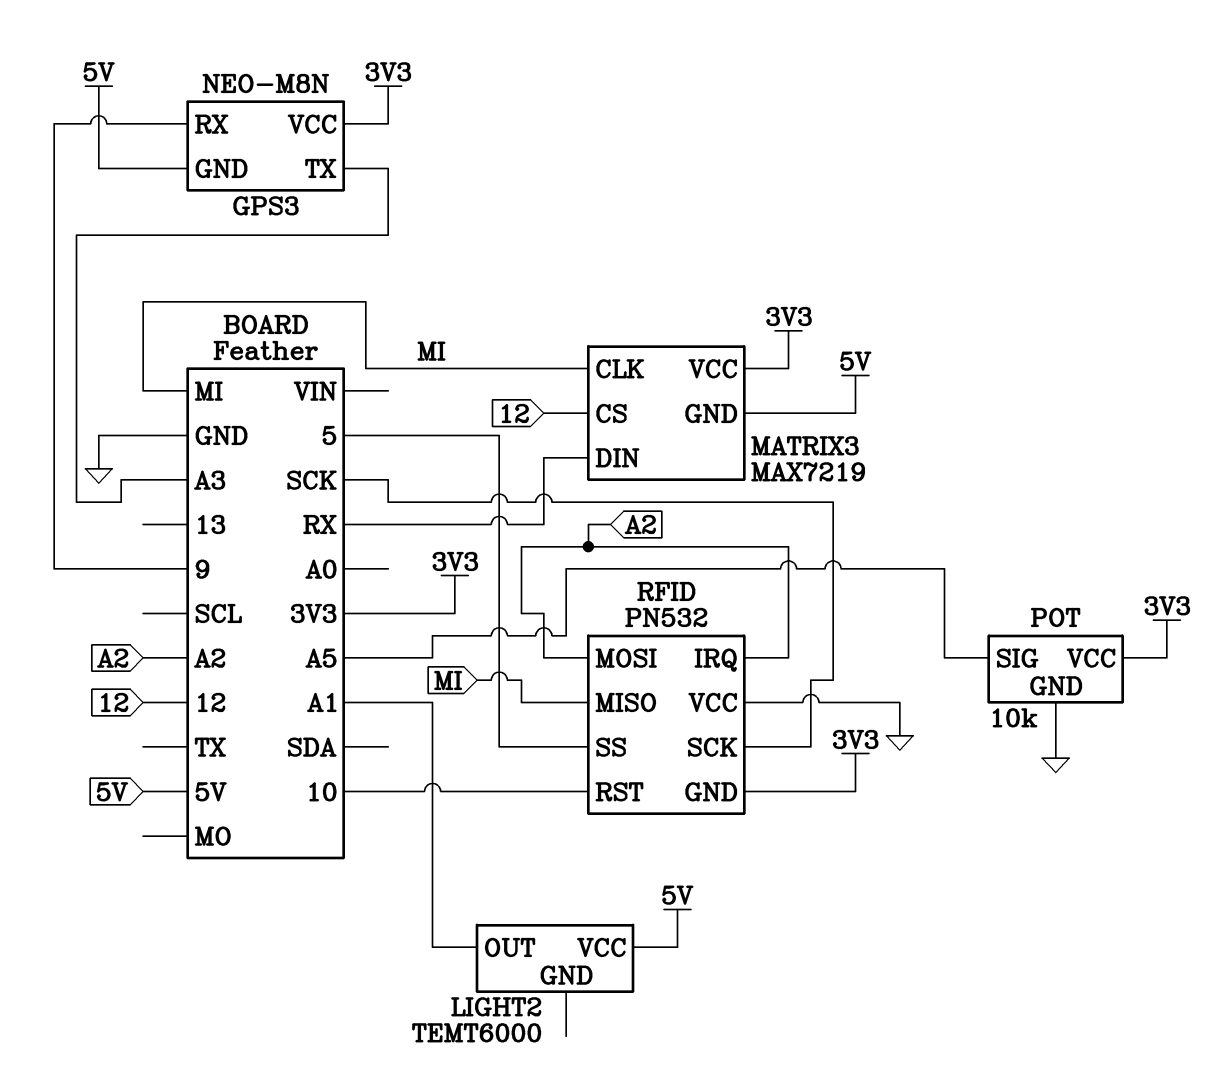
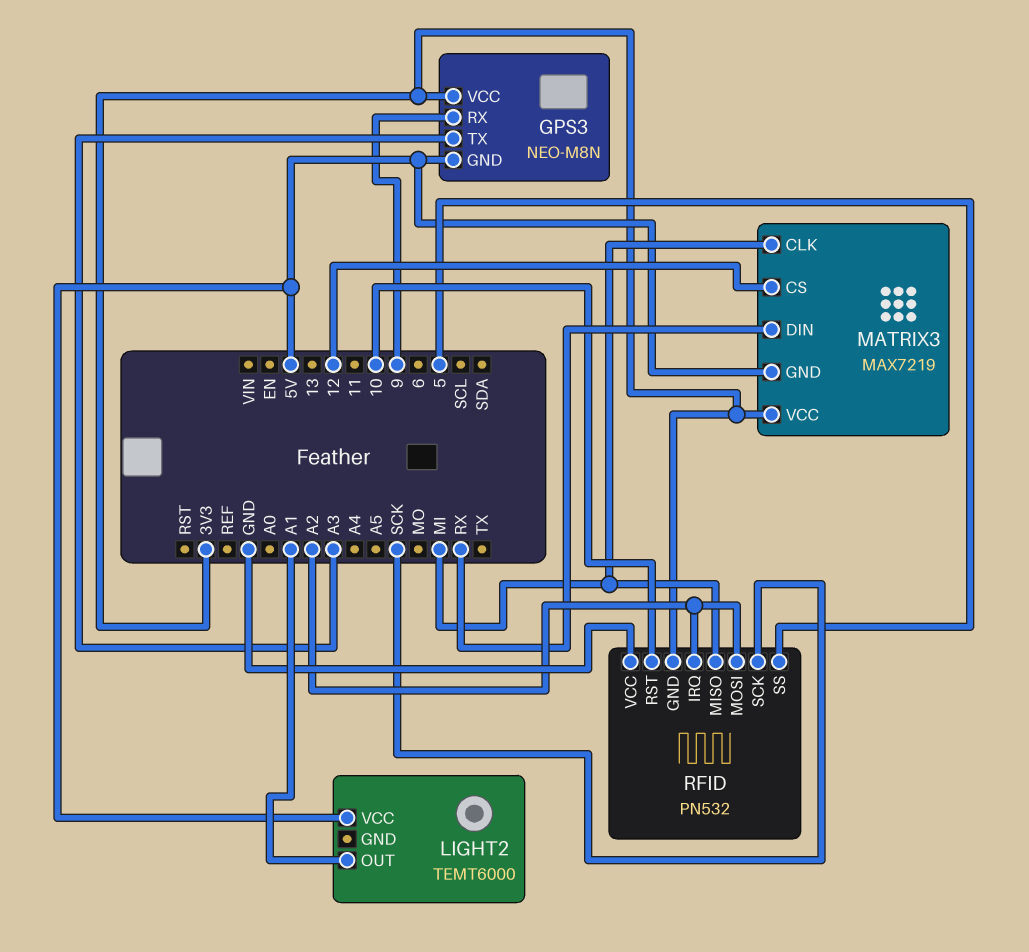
POT: 10k -> none
POT pin GND: GND -> none
POT pin SIG: A5 -> none
POT pin VCC: 3V3 -> none

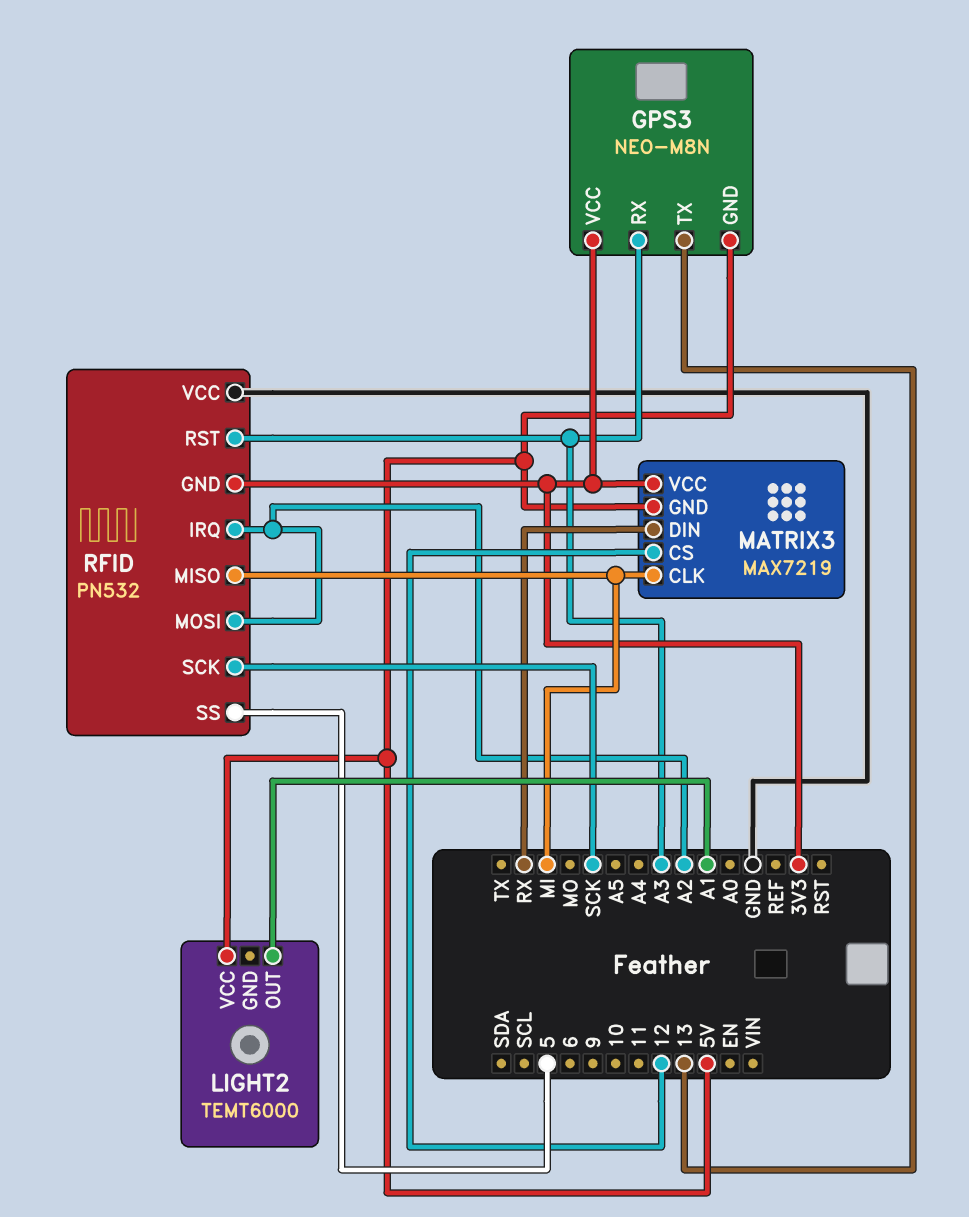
GPS3 pin RX: 9 -> A3
GPS3 pin TX: A3 -> 13
RFID pin RST: 10 -> A3

